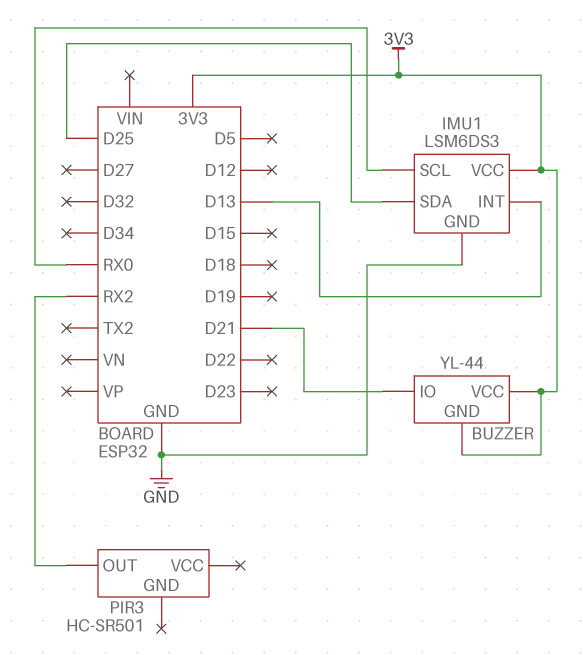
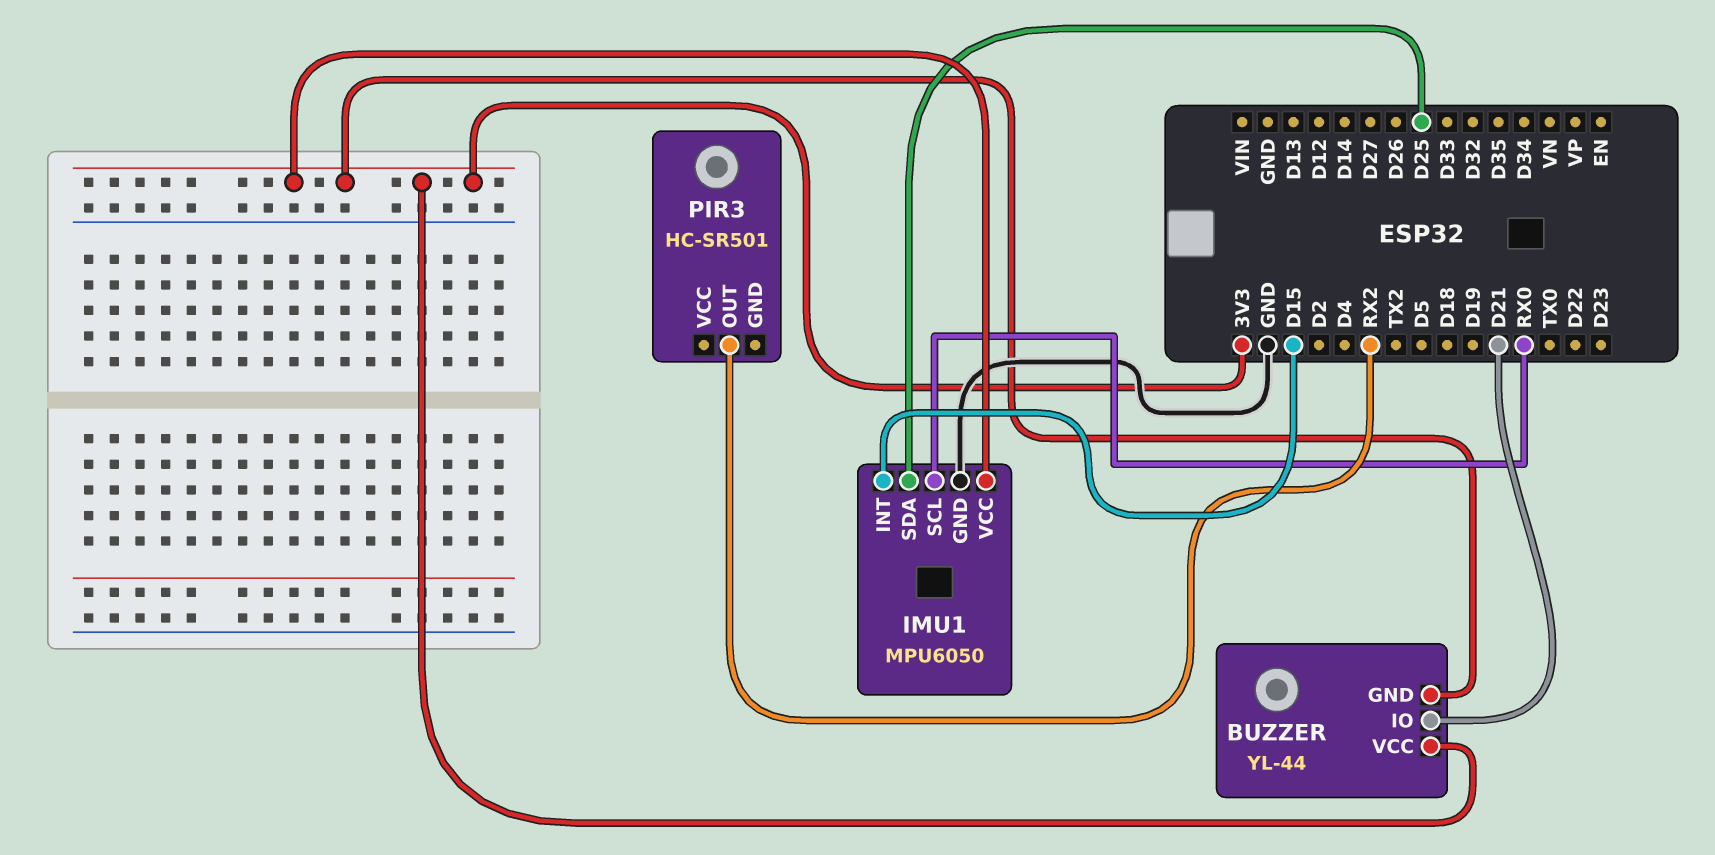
IMU1: LSM6DS3 -> MPU6050
IMU1 pin INT: D13 -> D15

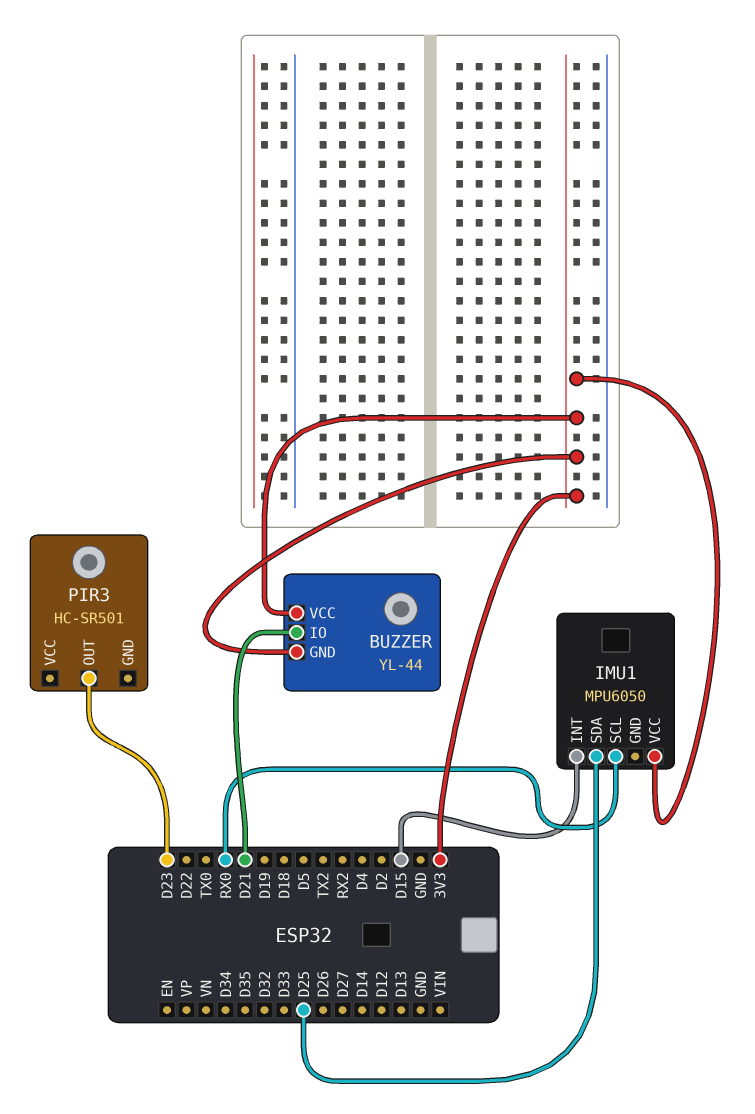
IMU1 pin GND: GND -> none
PIR3 pin OUT: RX2 -> D23

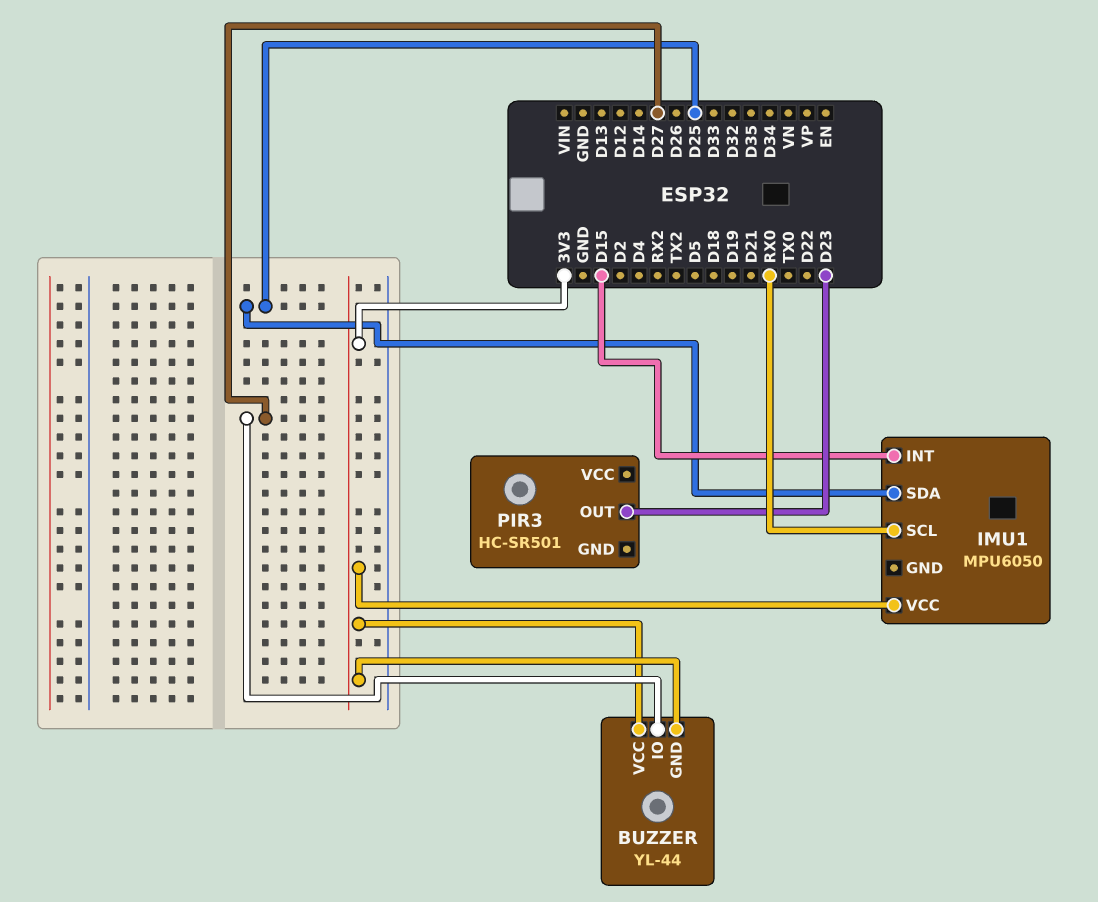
BUZZER pin IO: D21 -> D27

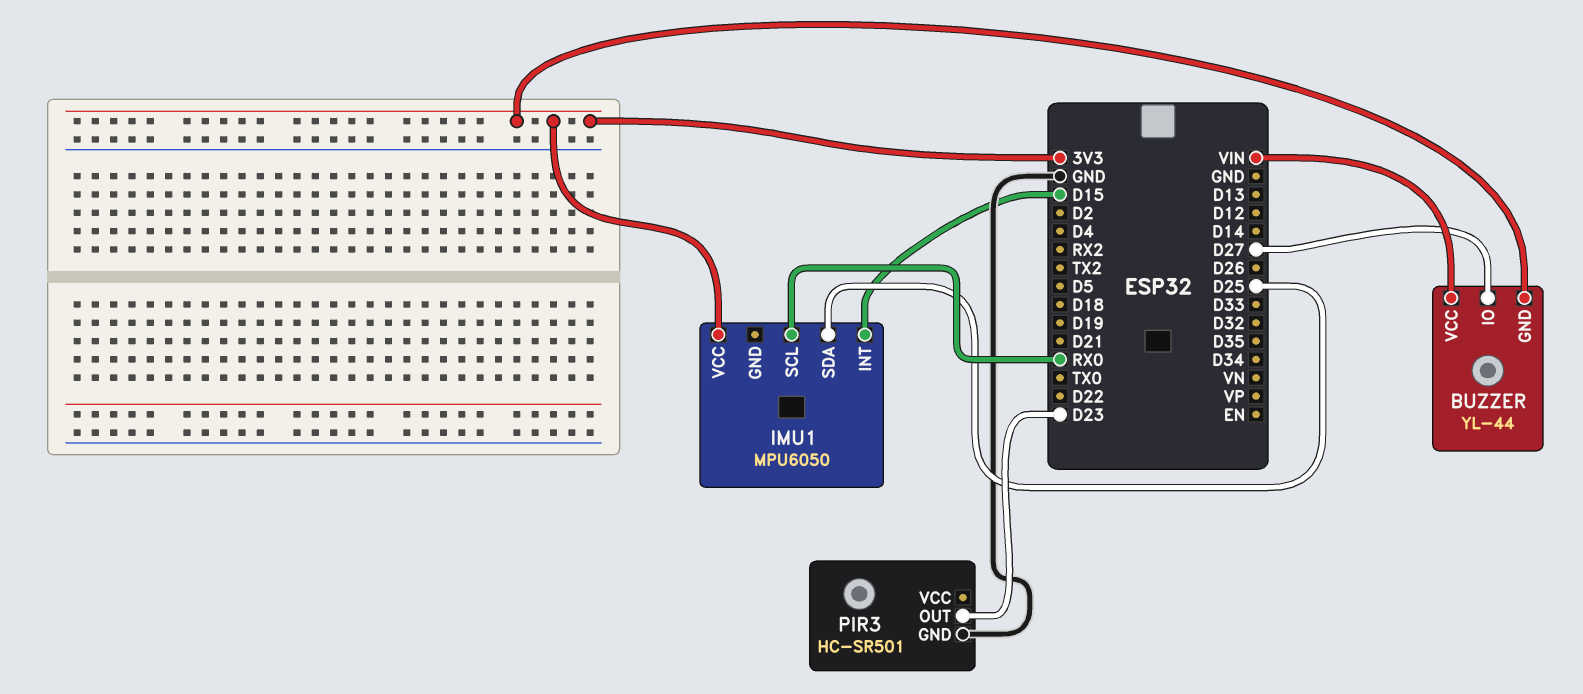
BUZZER pin VCC: 3V3 -> VIN
PIR3 pin GND: none -> GND

